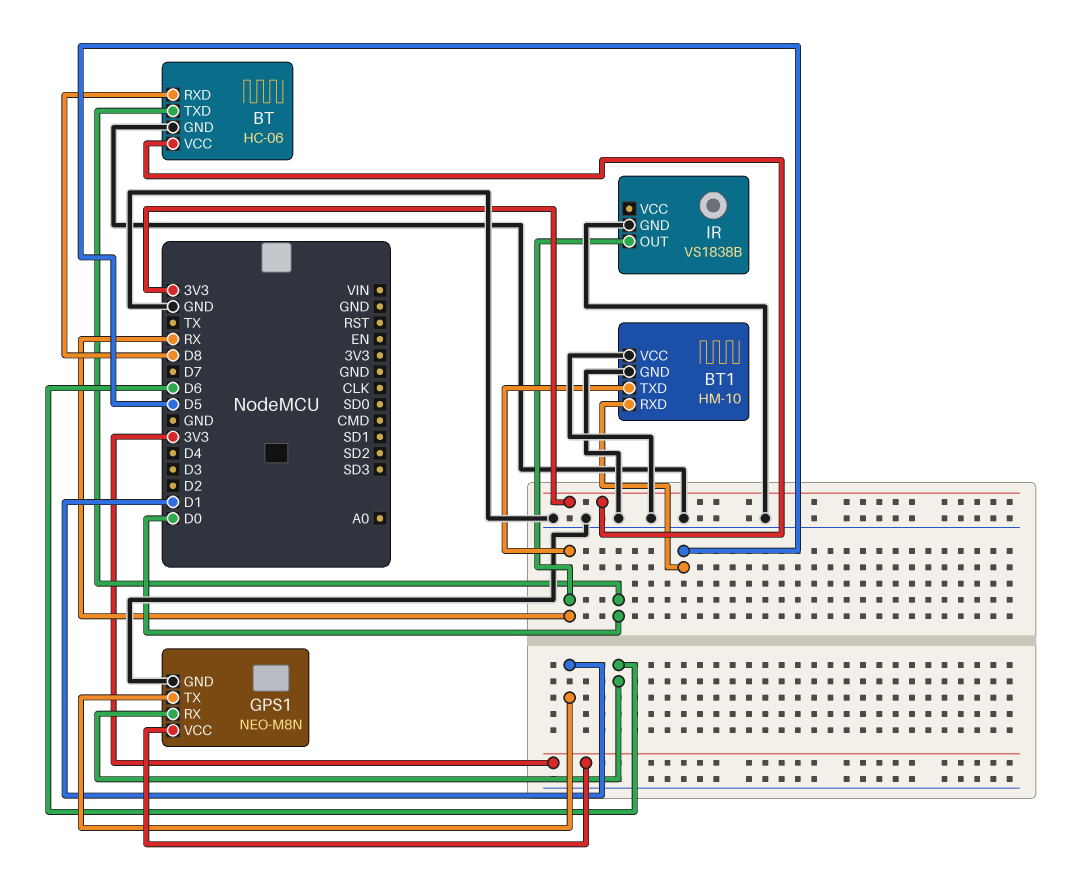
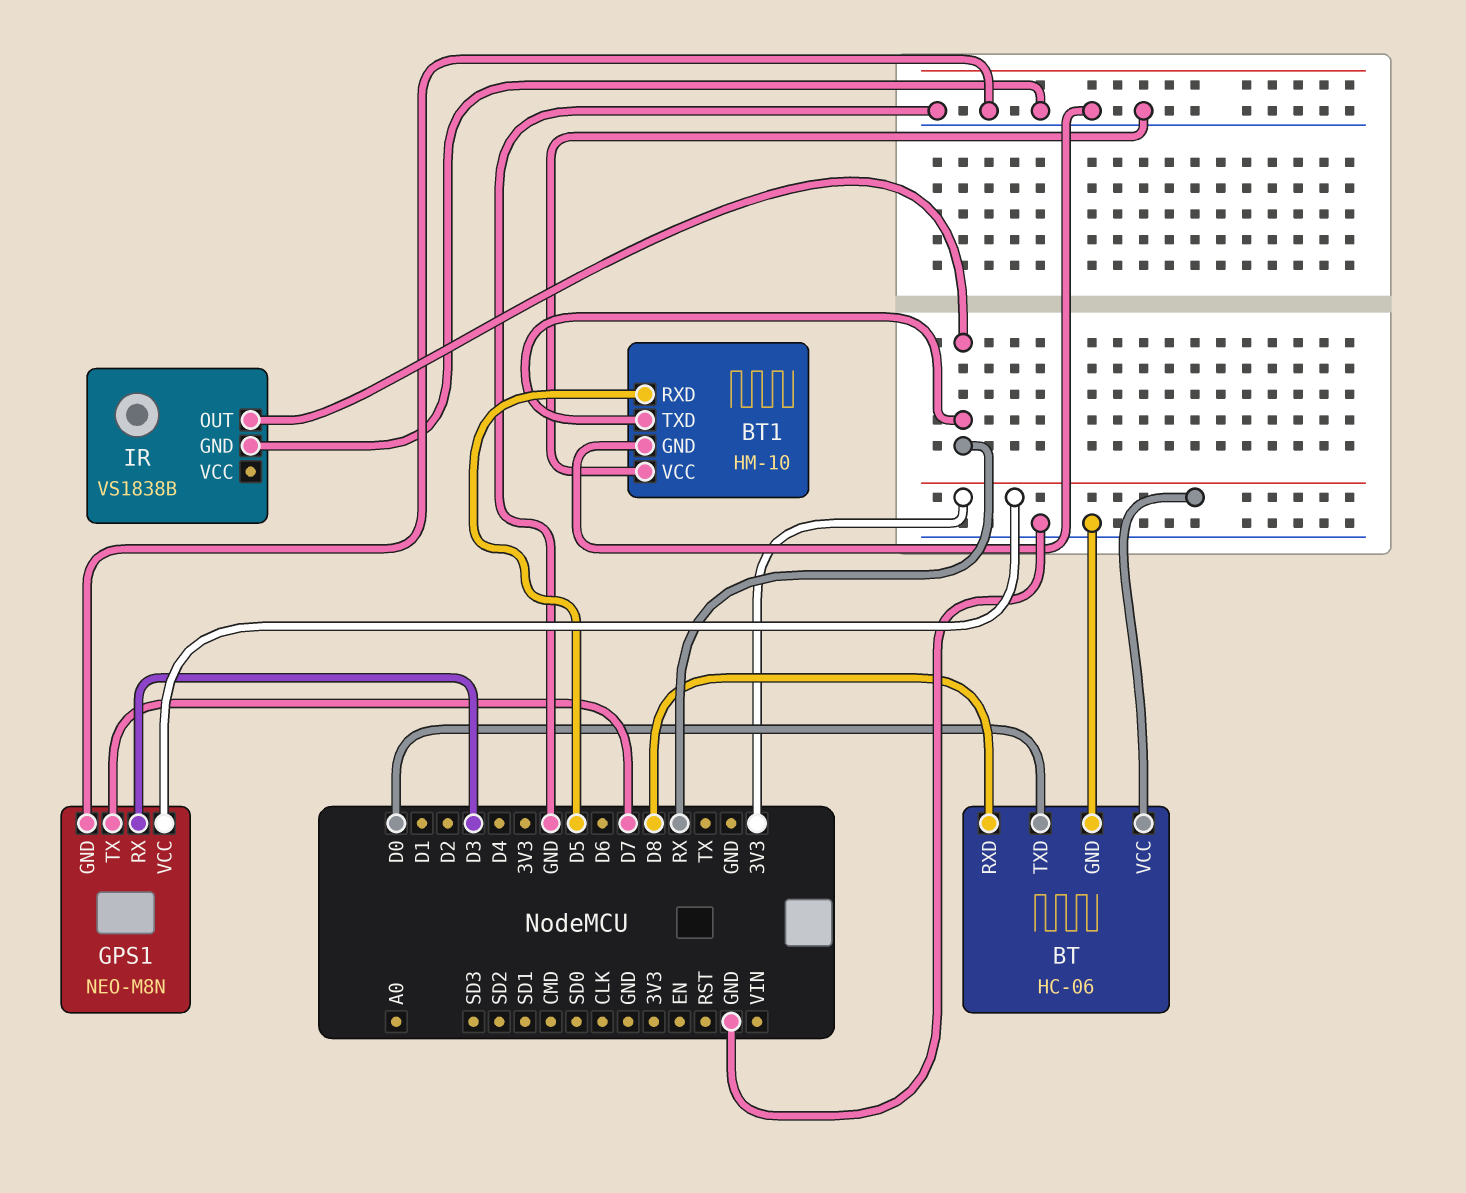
GPS1 pin RX: D6 -> D3
GPS1 pin TX: D1 -> D7

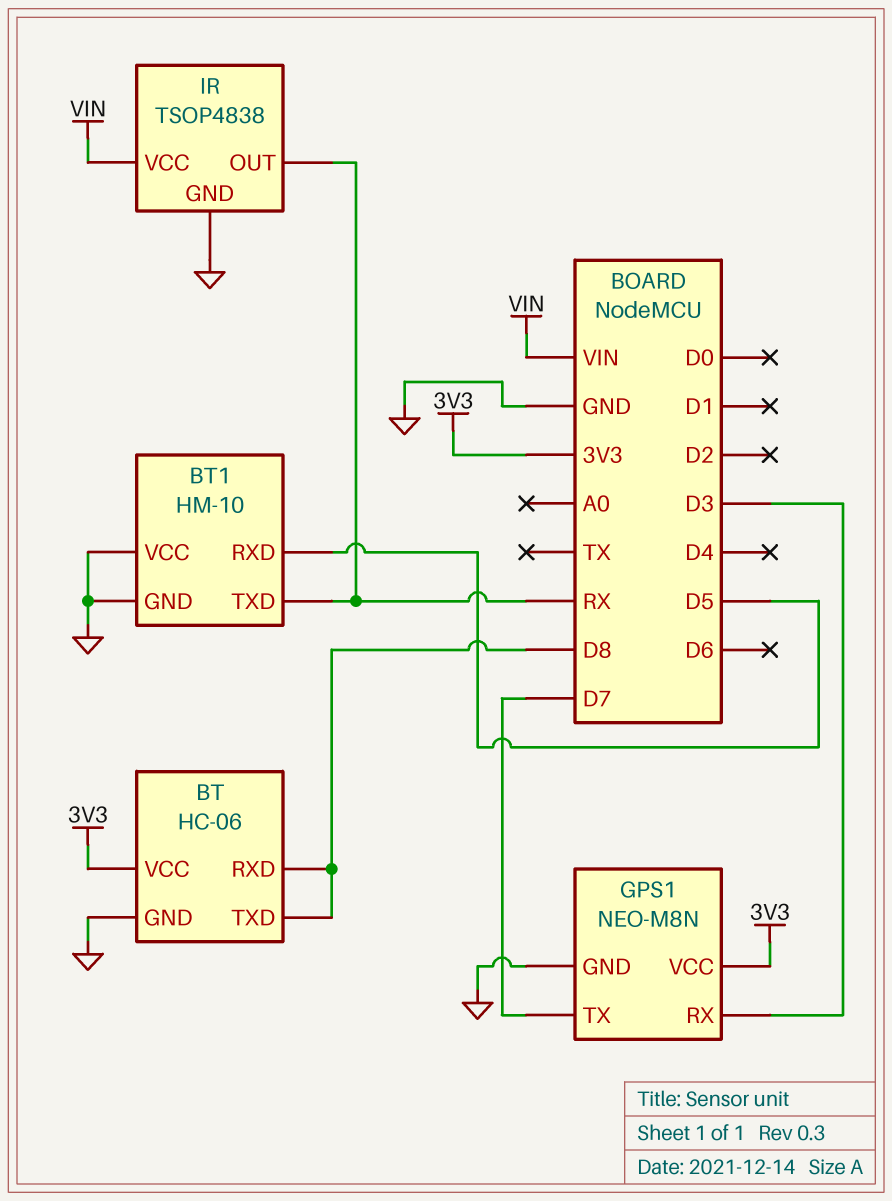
BT pin TXD: D0 -> D8
IR: VS1838B -> TSOP4838
IR pin VCC: none -> VIN

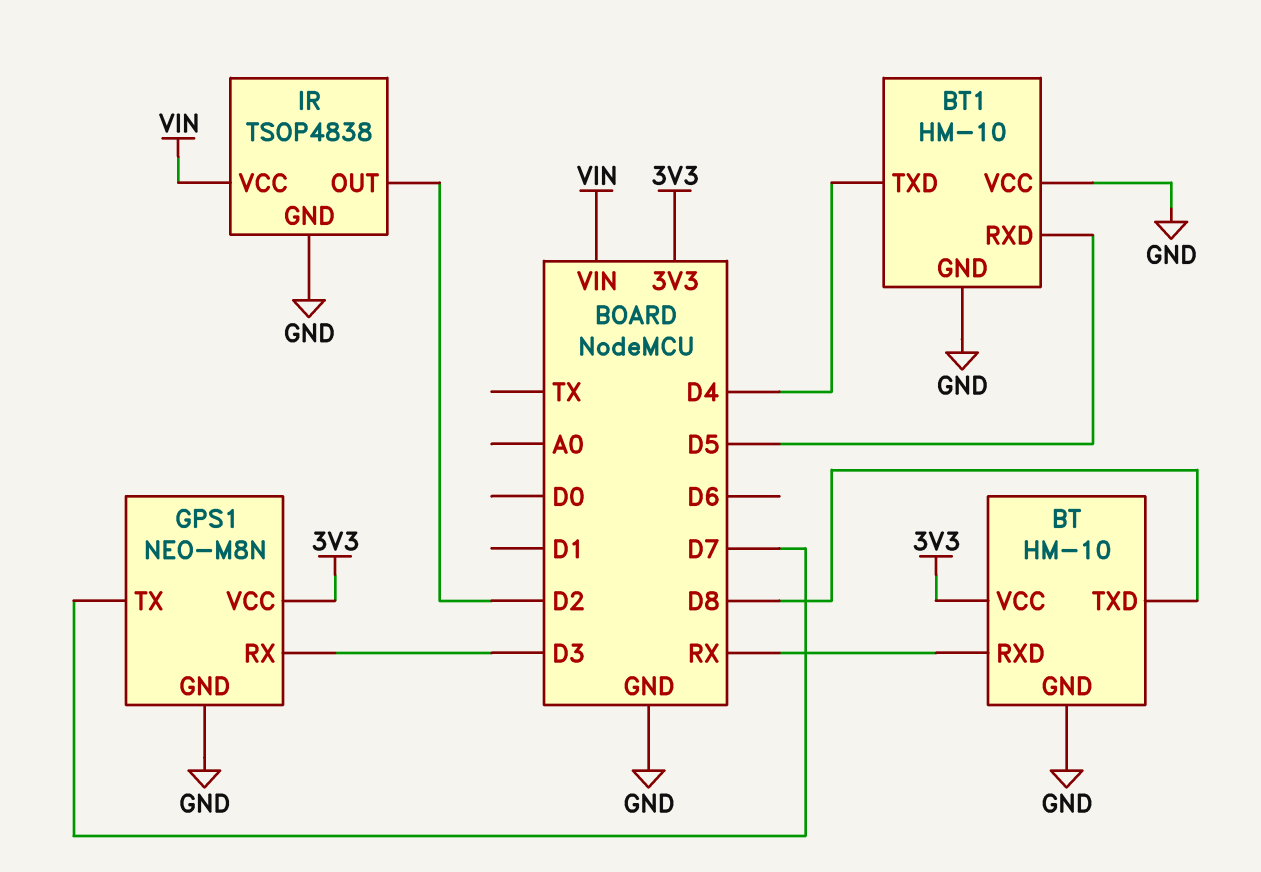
BT: HC-06 -> HM-10
BT pin RXD: D8 -> RX
BT1 pin TXD: RX -> D4
IR pin OUT: RX -> D2

